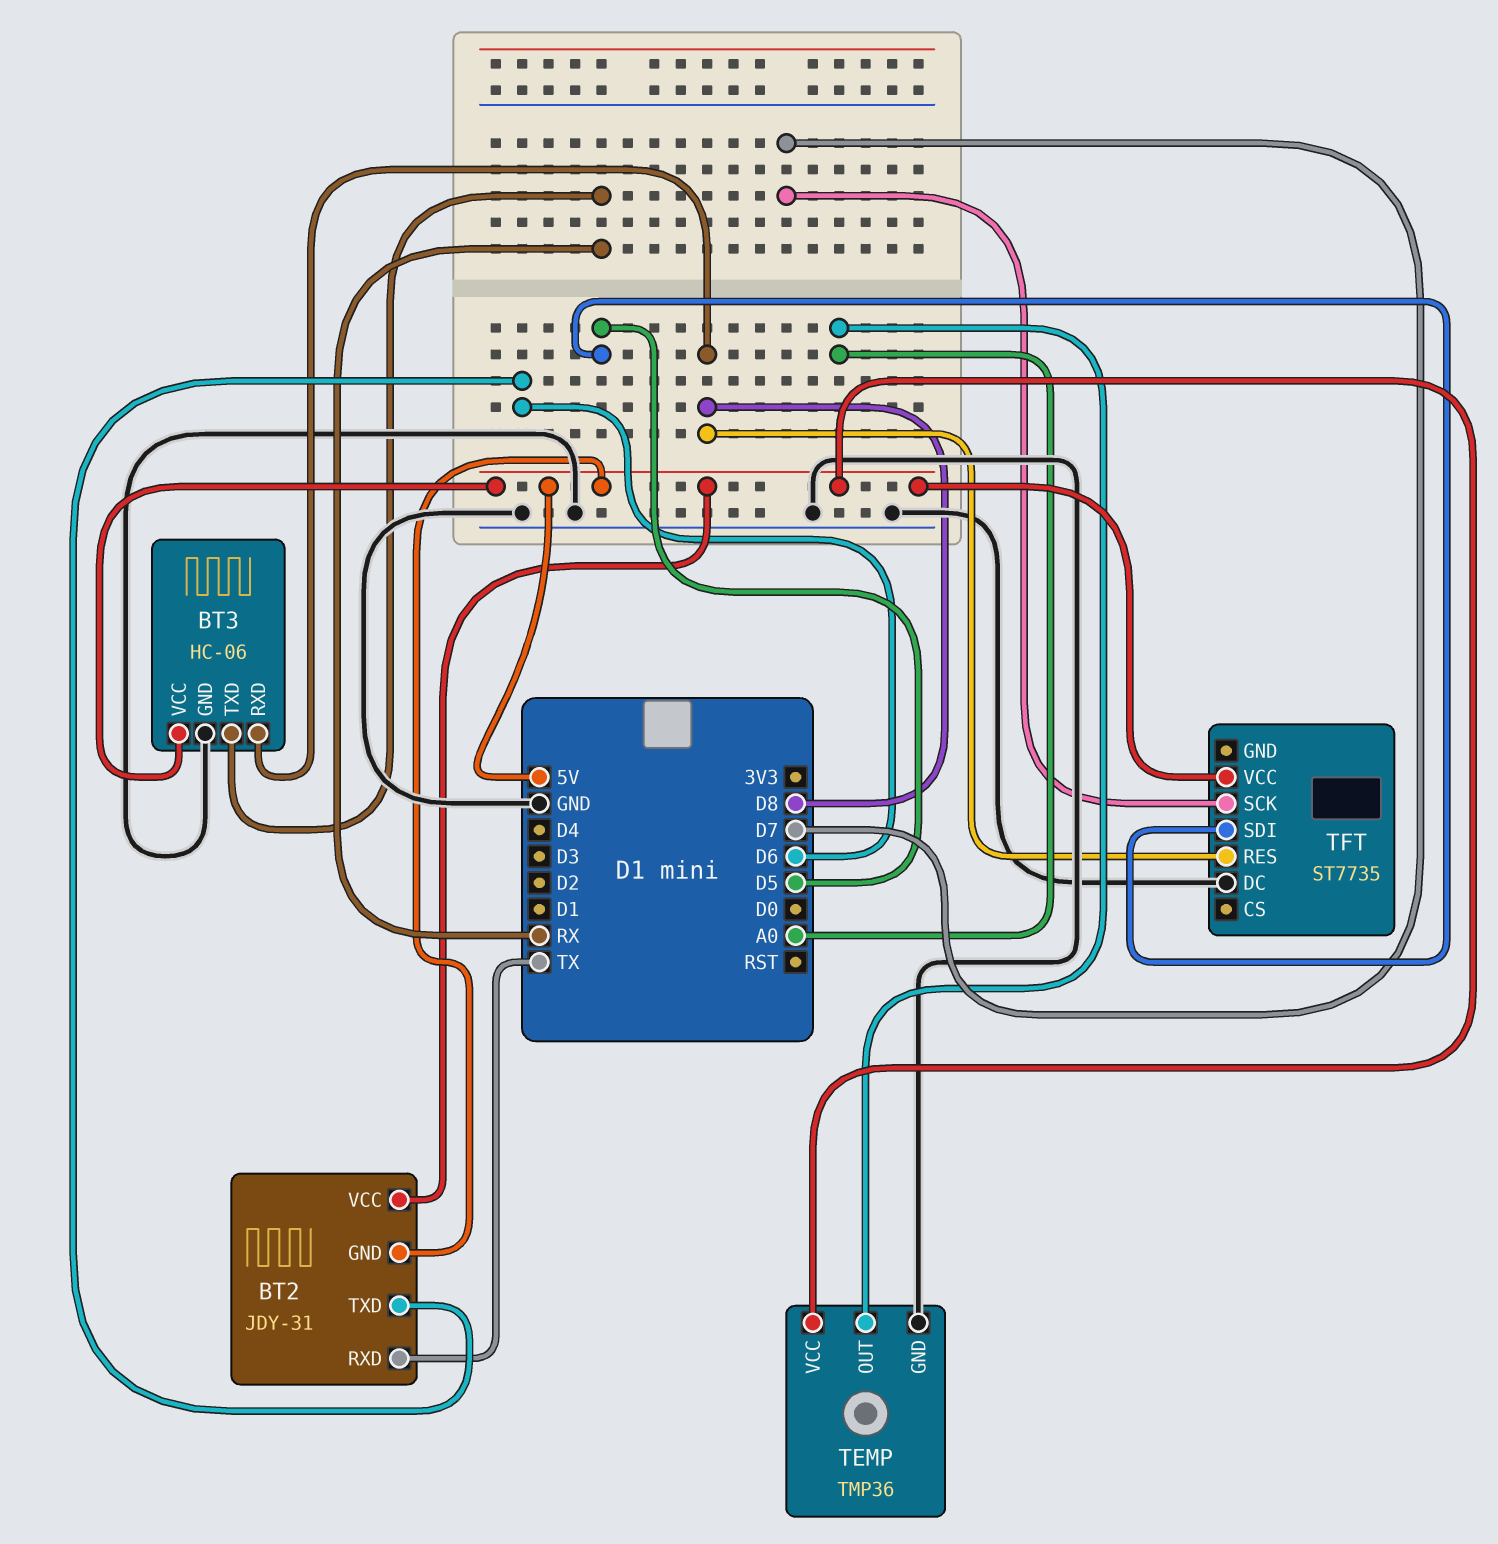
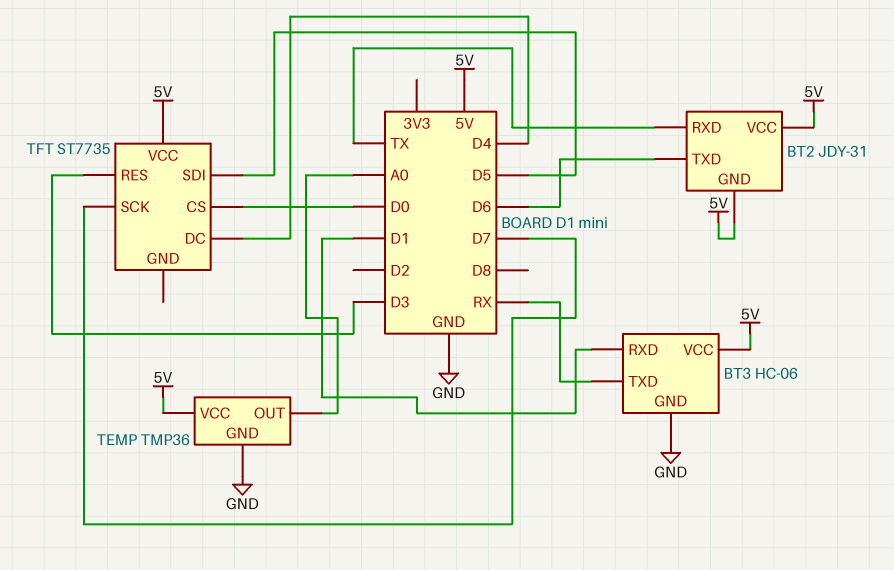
BT3 pin RXD: D8 -> D1
TFT pin CS: none -> D0
TFT pin DC: GND -> D4
TFT pin RES: D8 -> D3

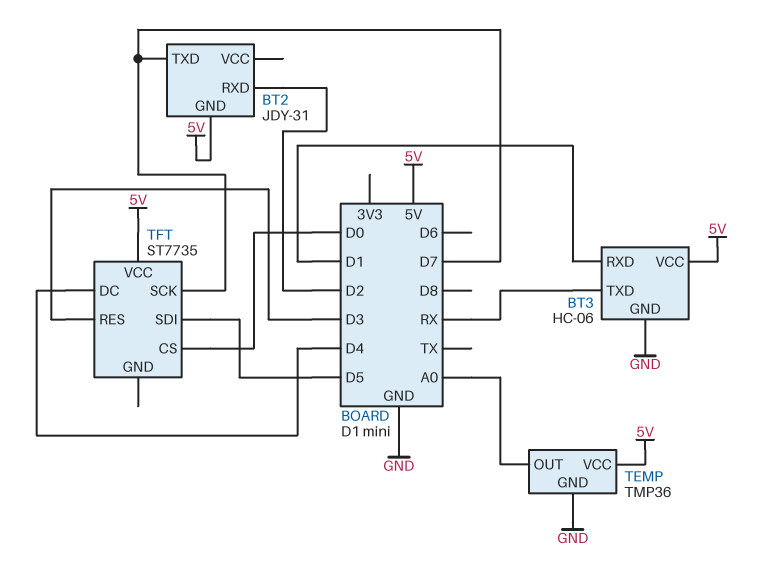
BT2 pin RXD: TX -> D2
BT2 pin TXD: D6 -> D7
BT2 pin VCC: 5V -> none

